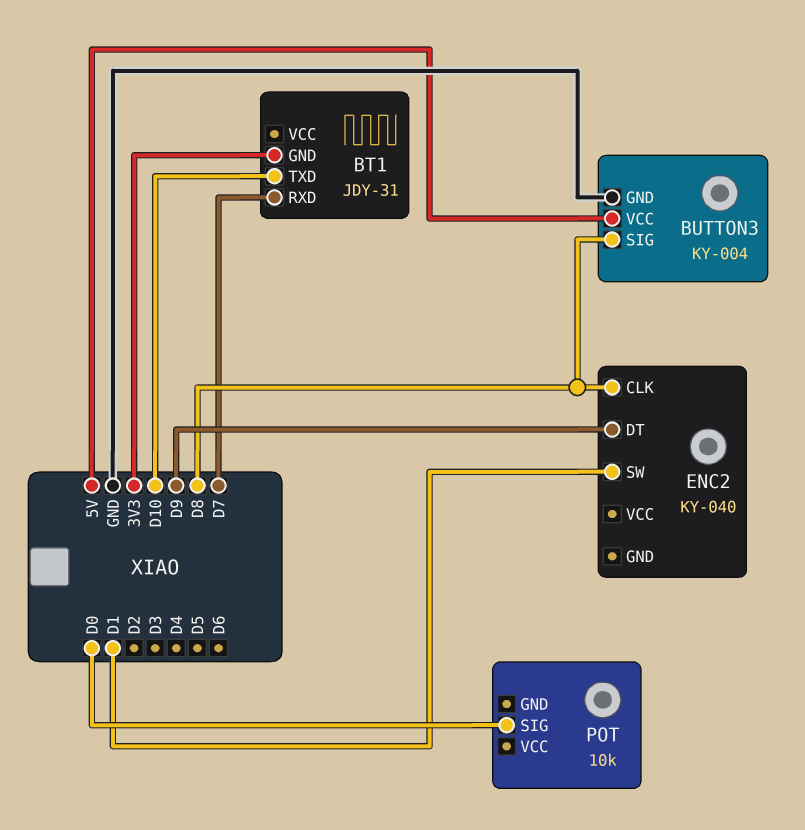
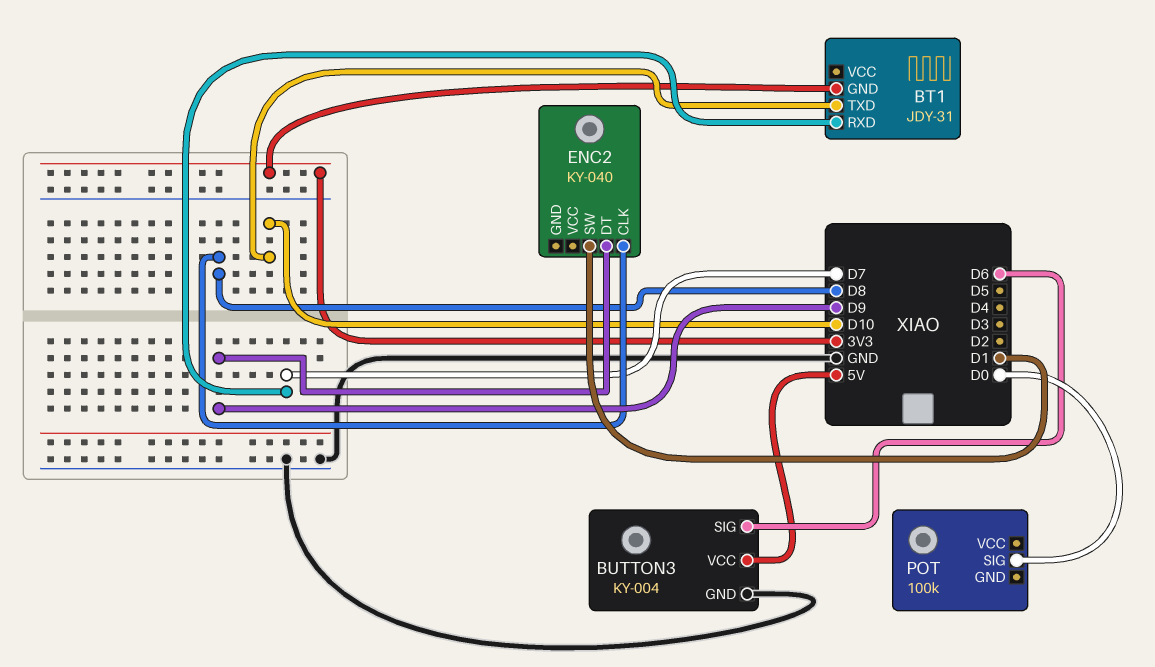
BUTTON3 pin SIG: D8 -> D6
POT: 10k -> 100k

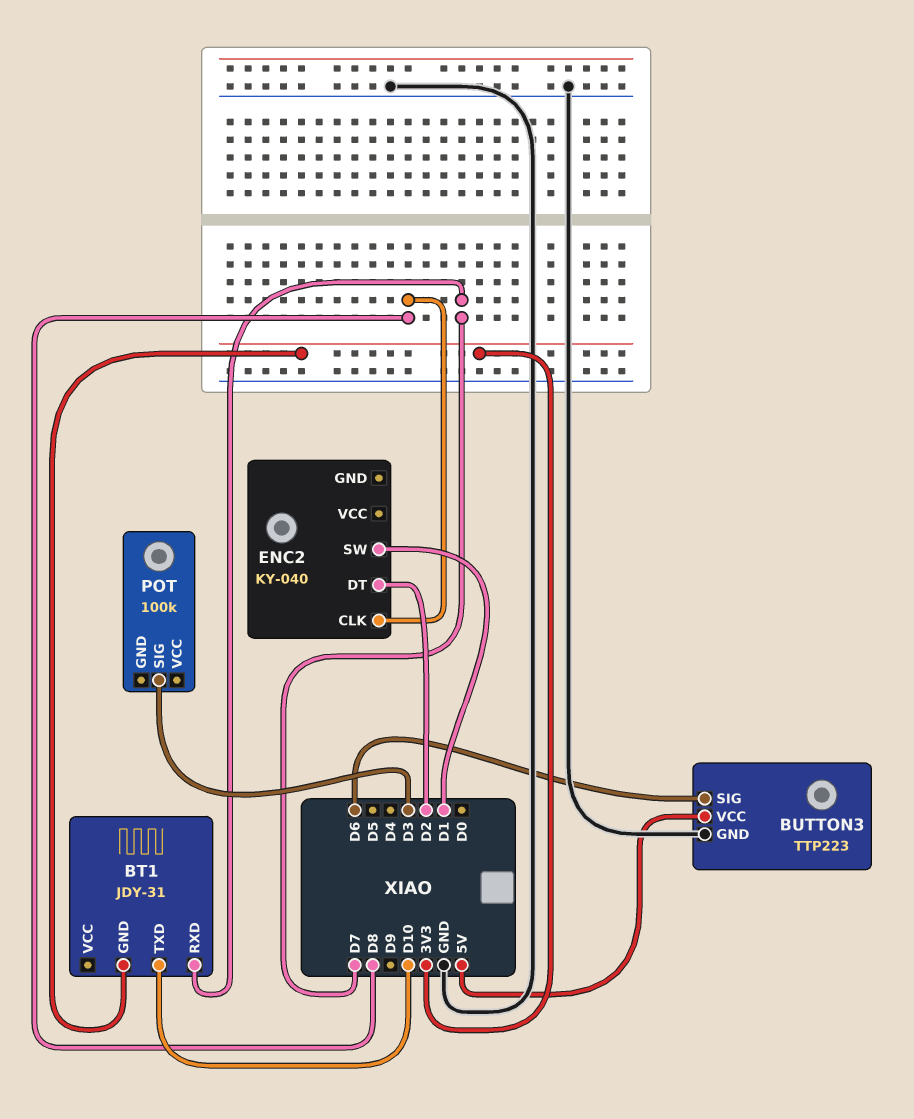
BUTTON3: KY-004 -> TTP223
ENC2 pin DT: D9 -> D2
POT pin SIG: D0 -> D3

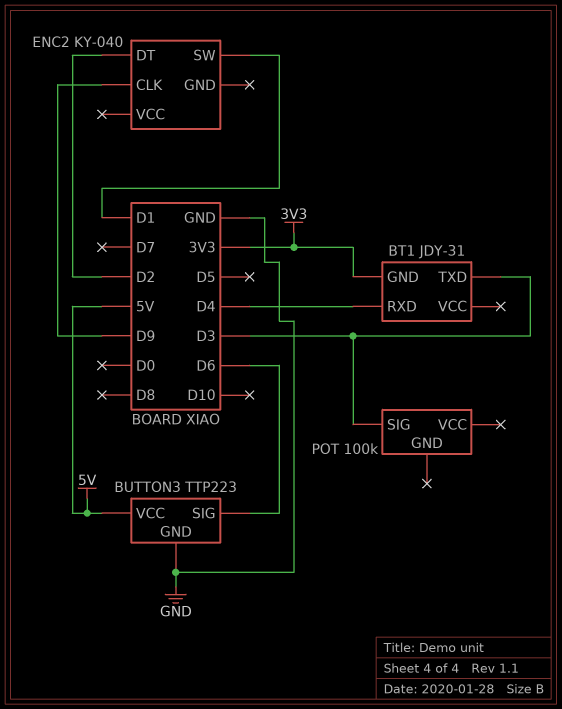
BT1 pin RXD: D7 -> D4
BT1 pin TXD: D10 -> D3
ENC2 pin CLK: D8 -> D9

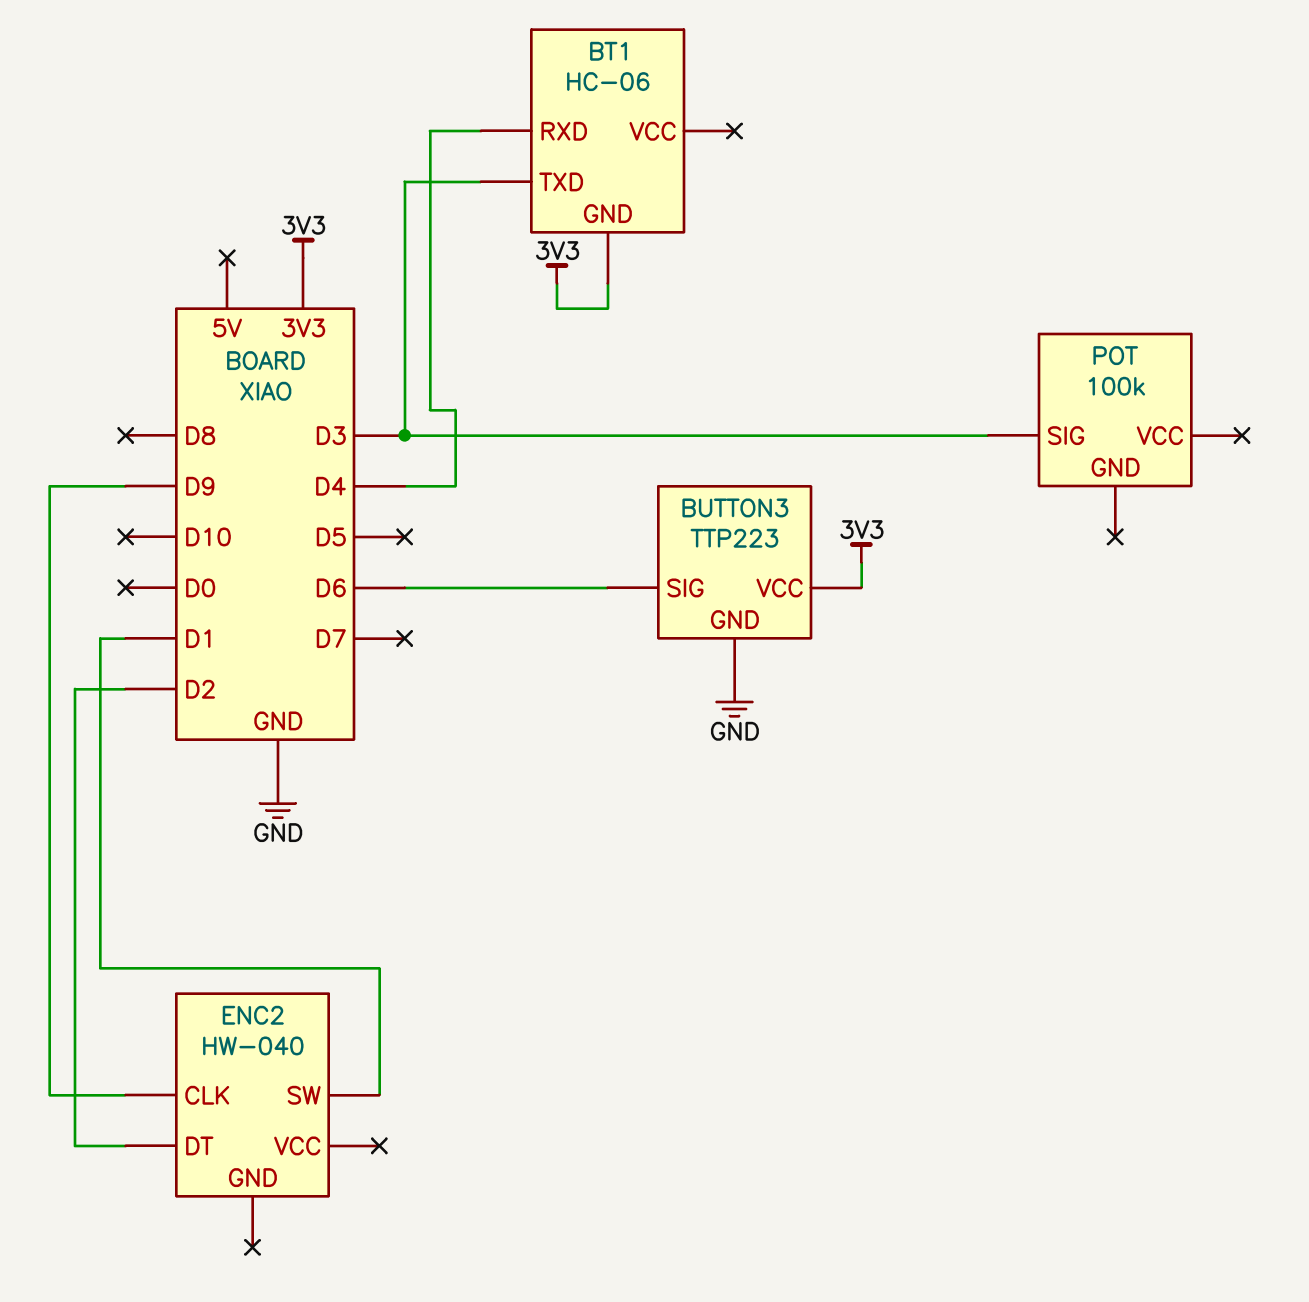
BT1: JDY-31 -> HC-06
BUTTON3 pin VCC: 5V -> 3V3
ENC2: KY-040 -> HW-040

